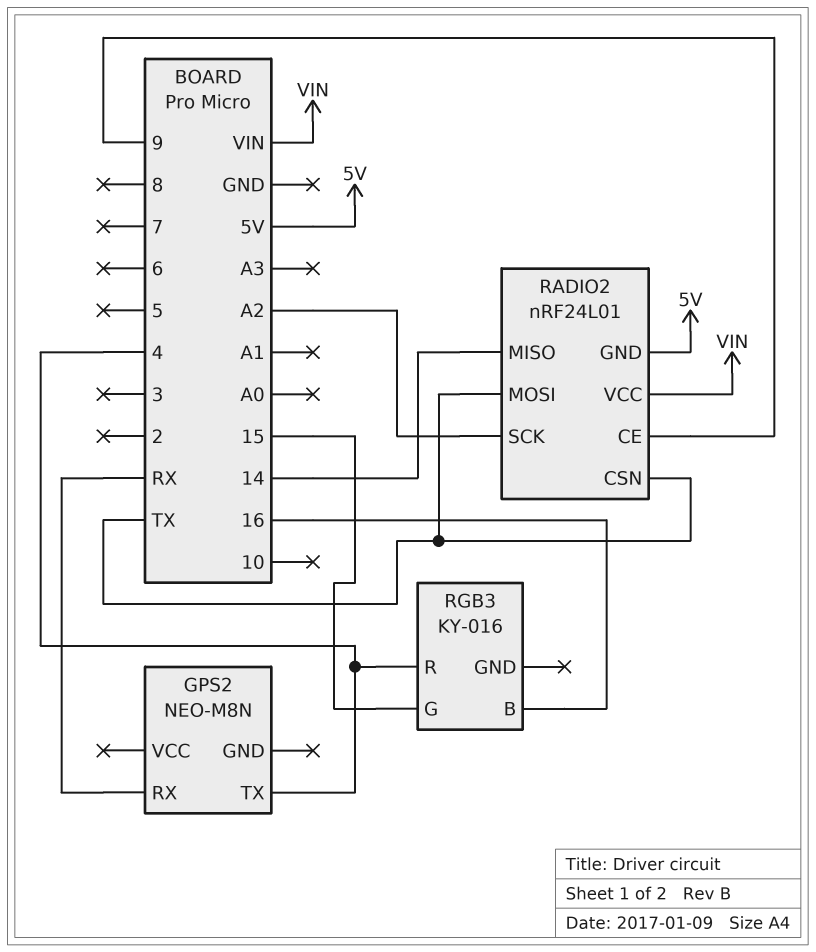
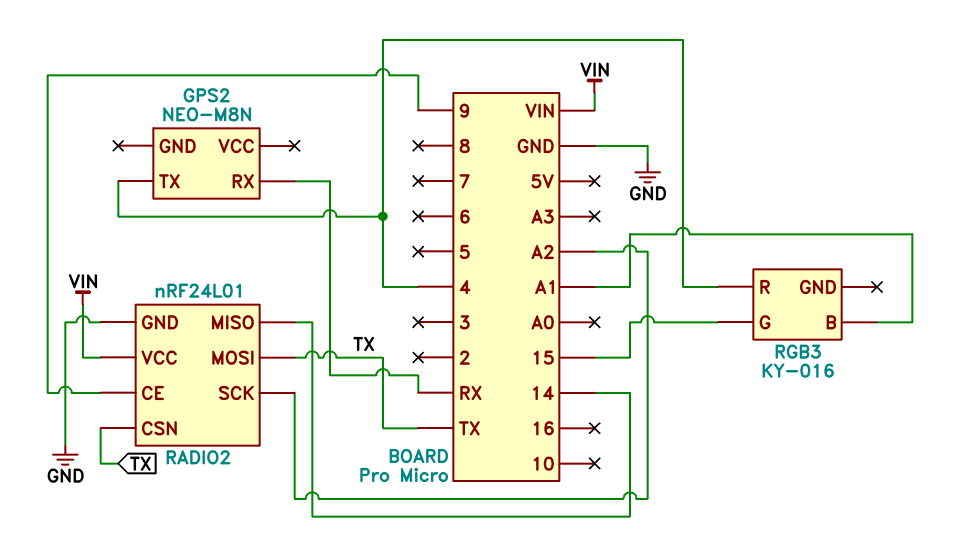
RADIO2 pin GND: 5V -> GND
RGB3 pin B: 16 -> A1

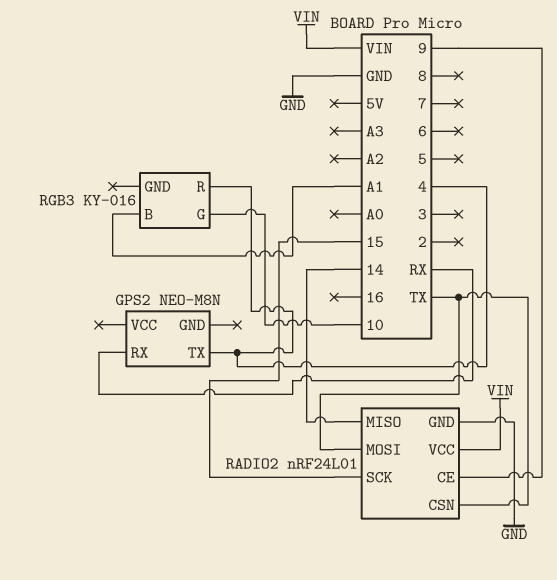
RADIO2 pin SCK: A2 -> 15
RGB3 pin G: 15 -> 10

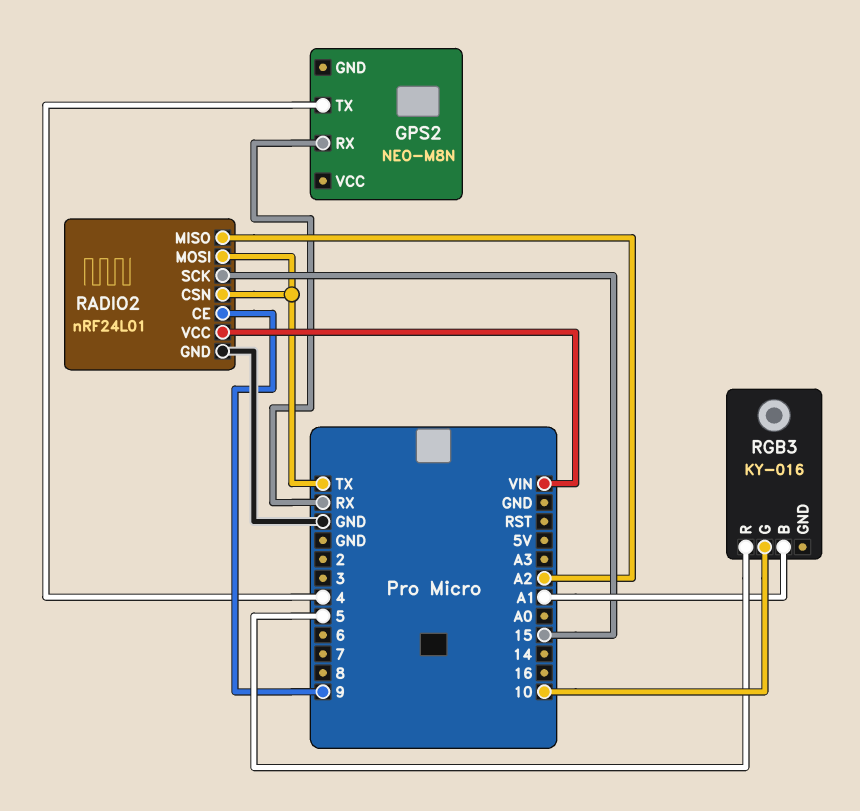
RADIO2 pin MISO: 14 -> A2
RGB3 pin R: 4 -> 5

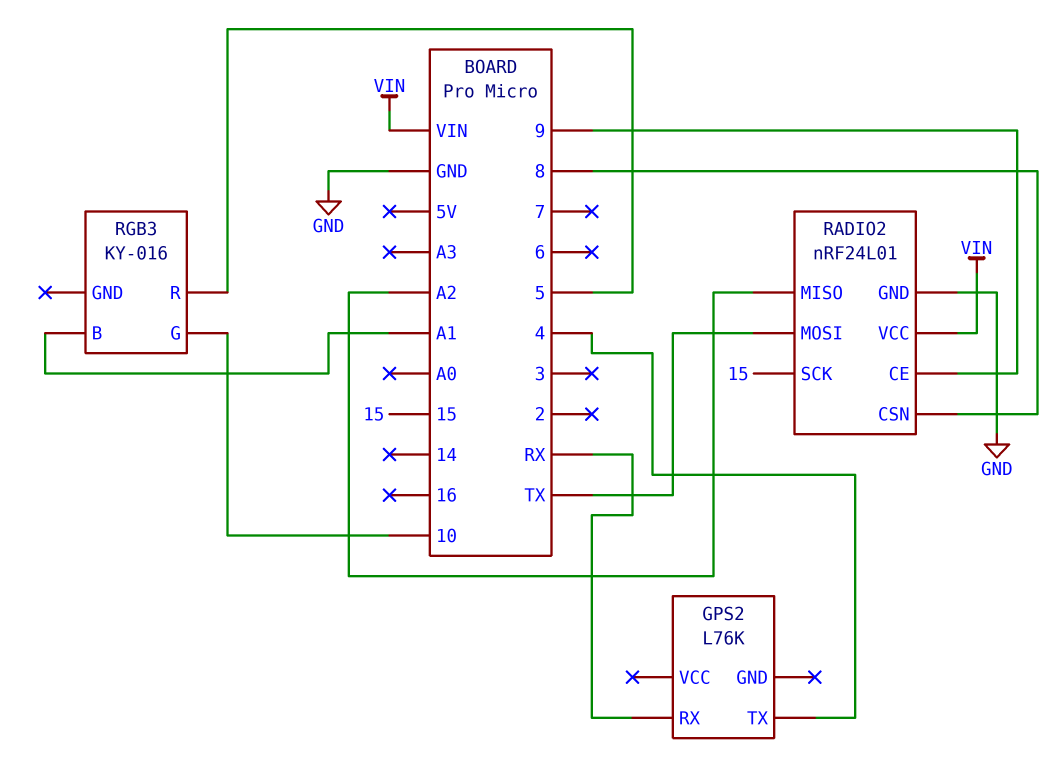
GPS2: NEO-M8N -> L76K
RADIO2 pin CSN: TX -> 8

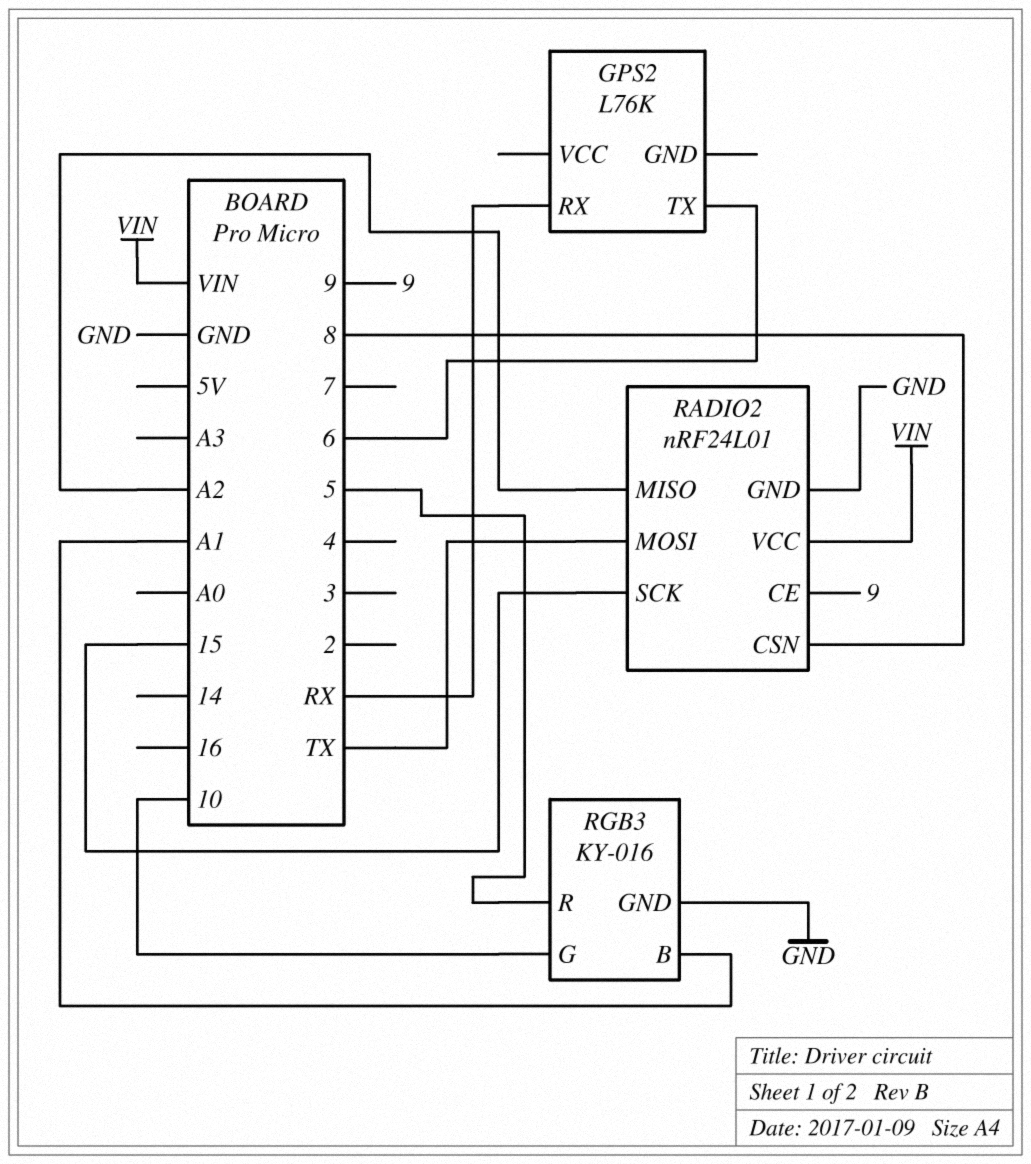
GPS2 pin TX: 4 -> 6
RGB3 pin GND: none -> GND

